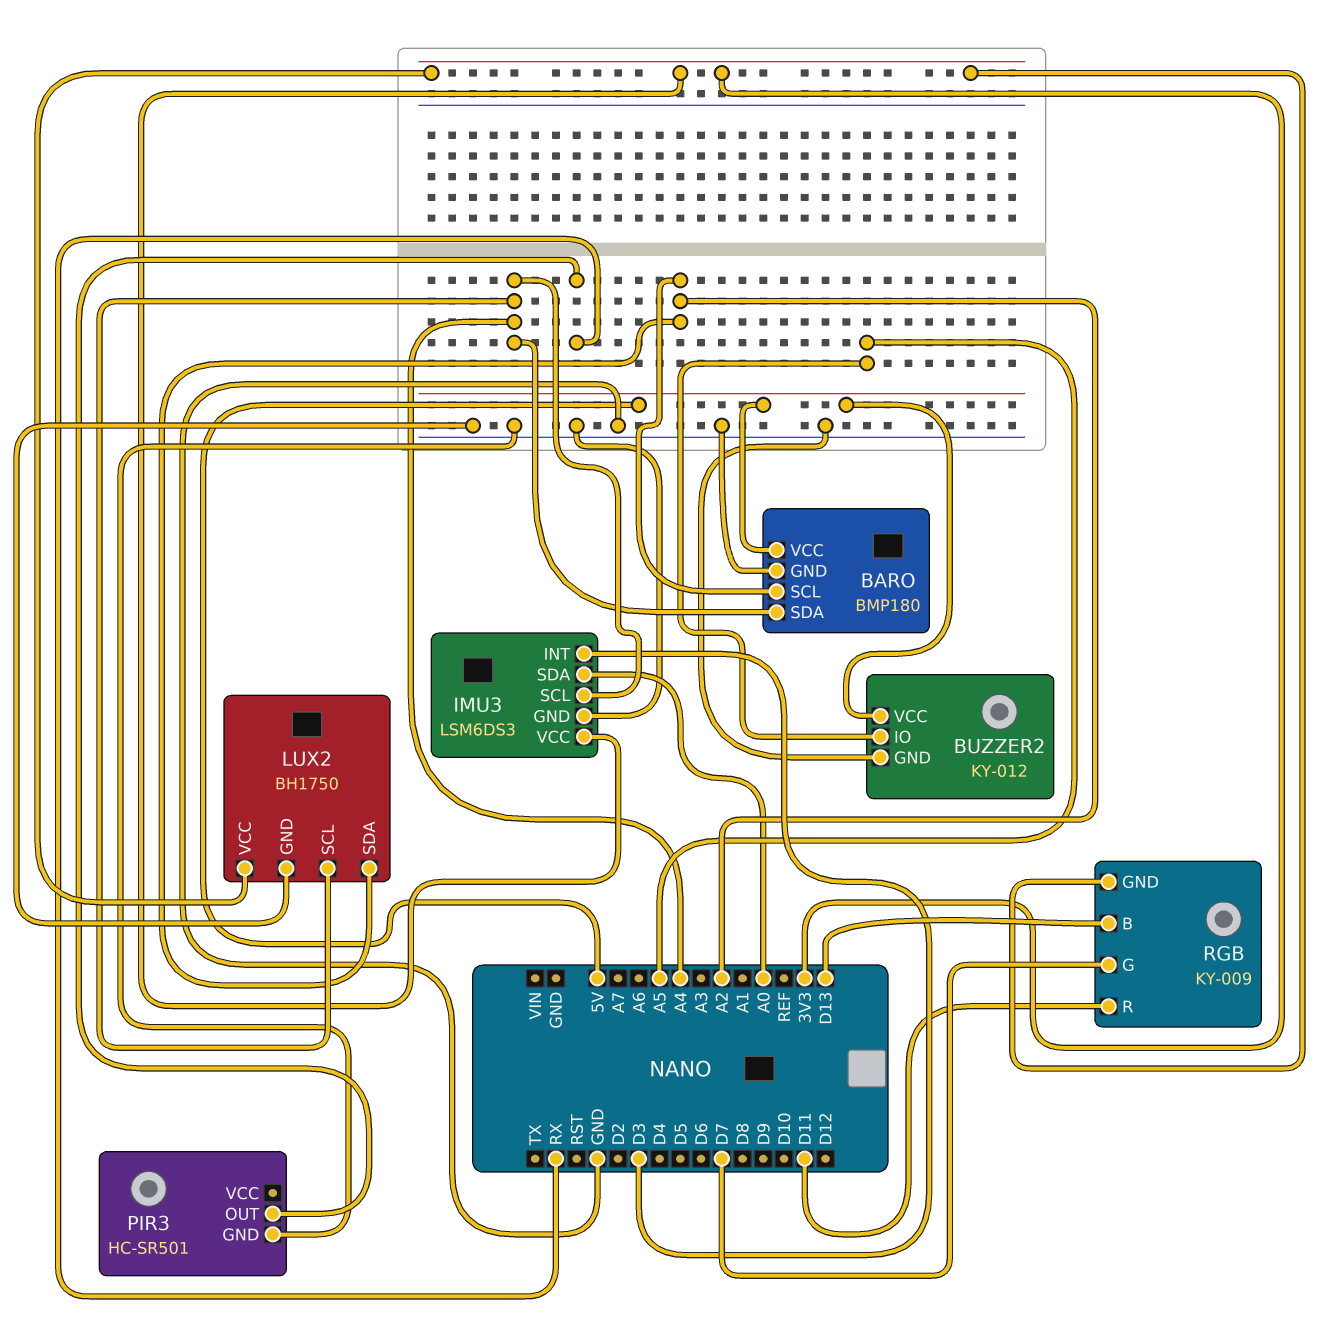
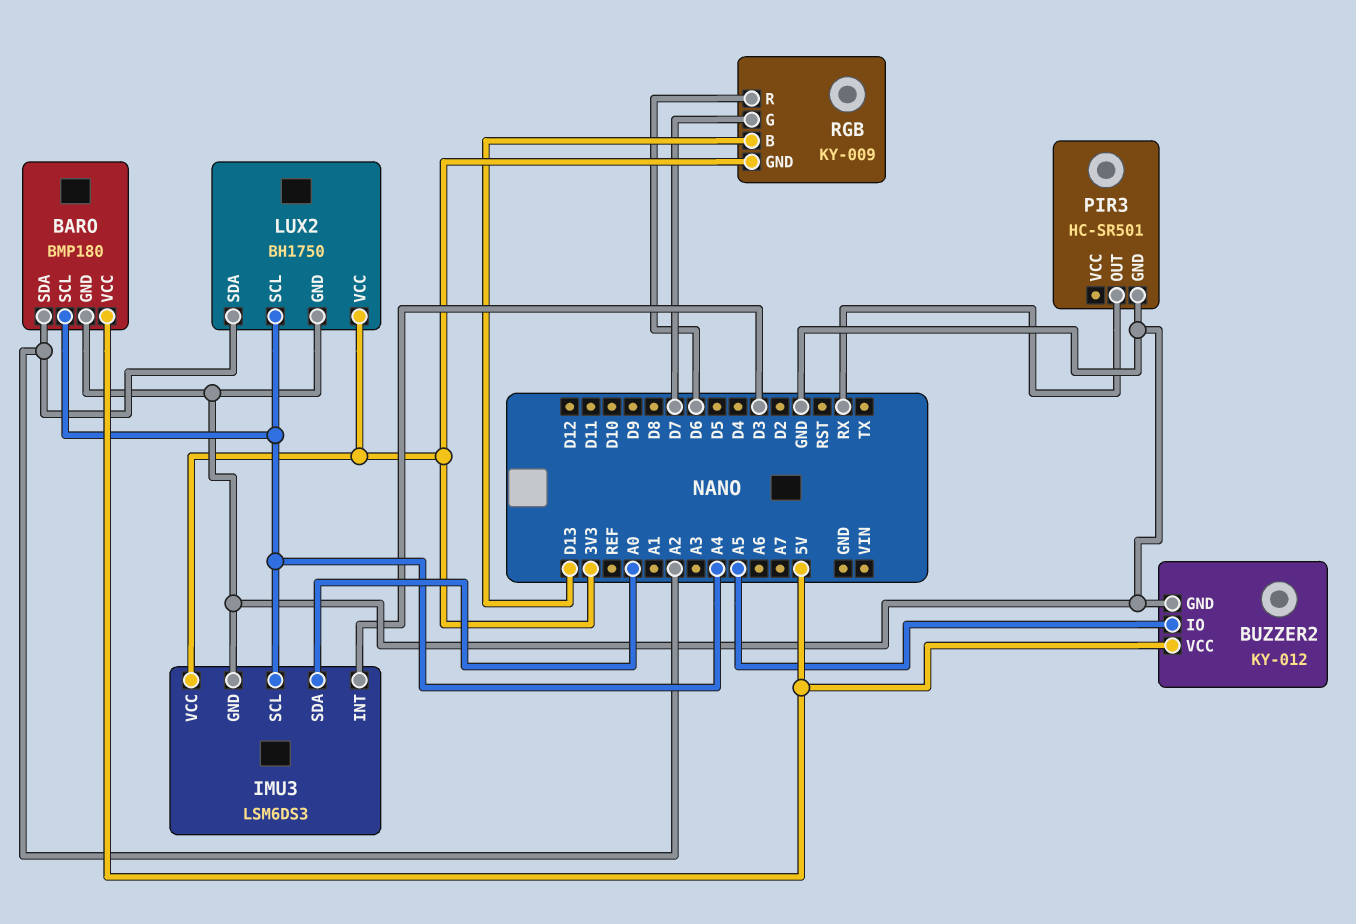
BARO pin SCL: A2 -> A4
BARO pin SDA: A4 -> A2
RGB pin R: D11 -> D6

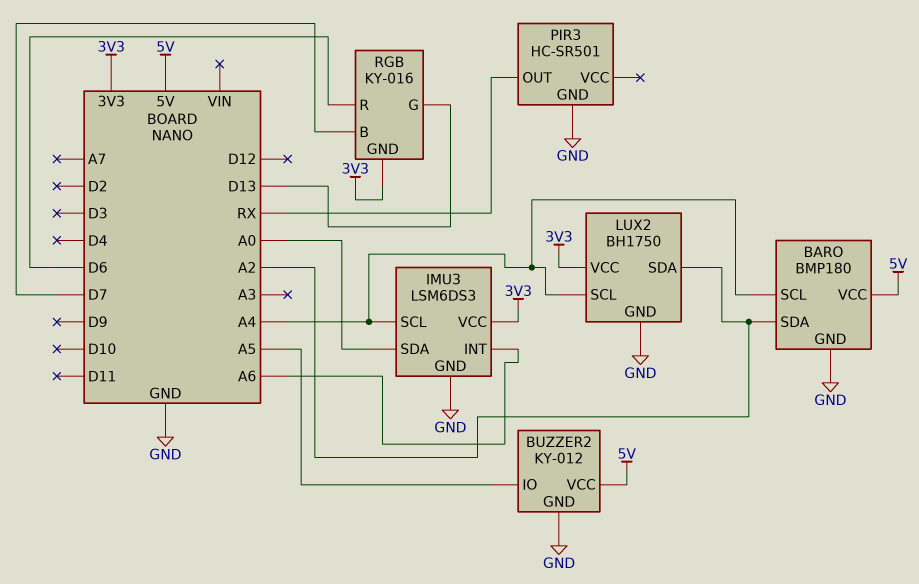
IMU3 pin INT: D3 -> A6
RGB: KY-009 -> KY-016
RGB pin B: D13 -> D7
RGB pin G: D7 -> D13

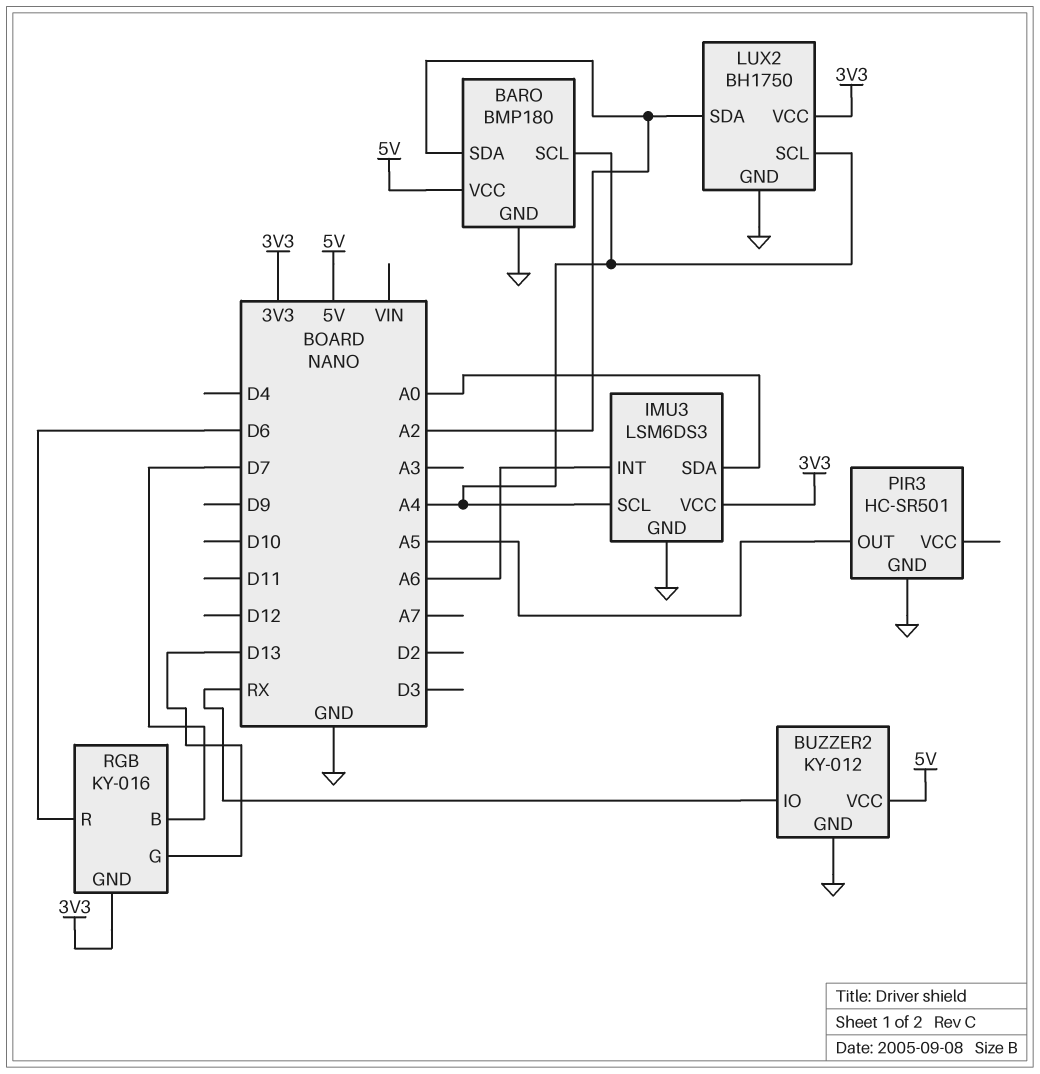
BUZZER2 pin IO: A5 -> RX
PIR3 pin OUT: RX -> A5

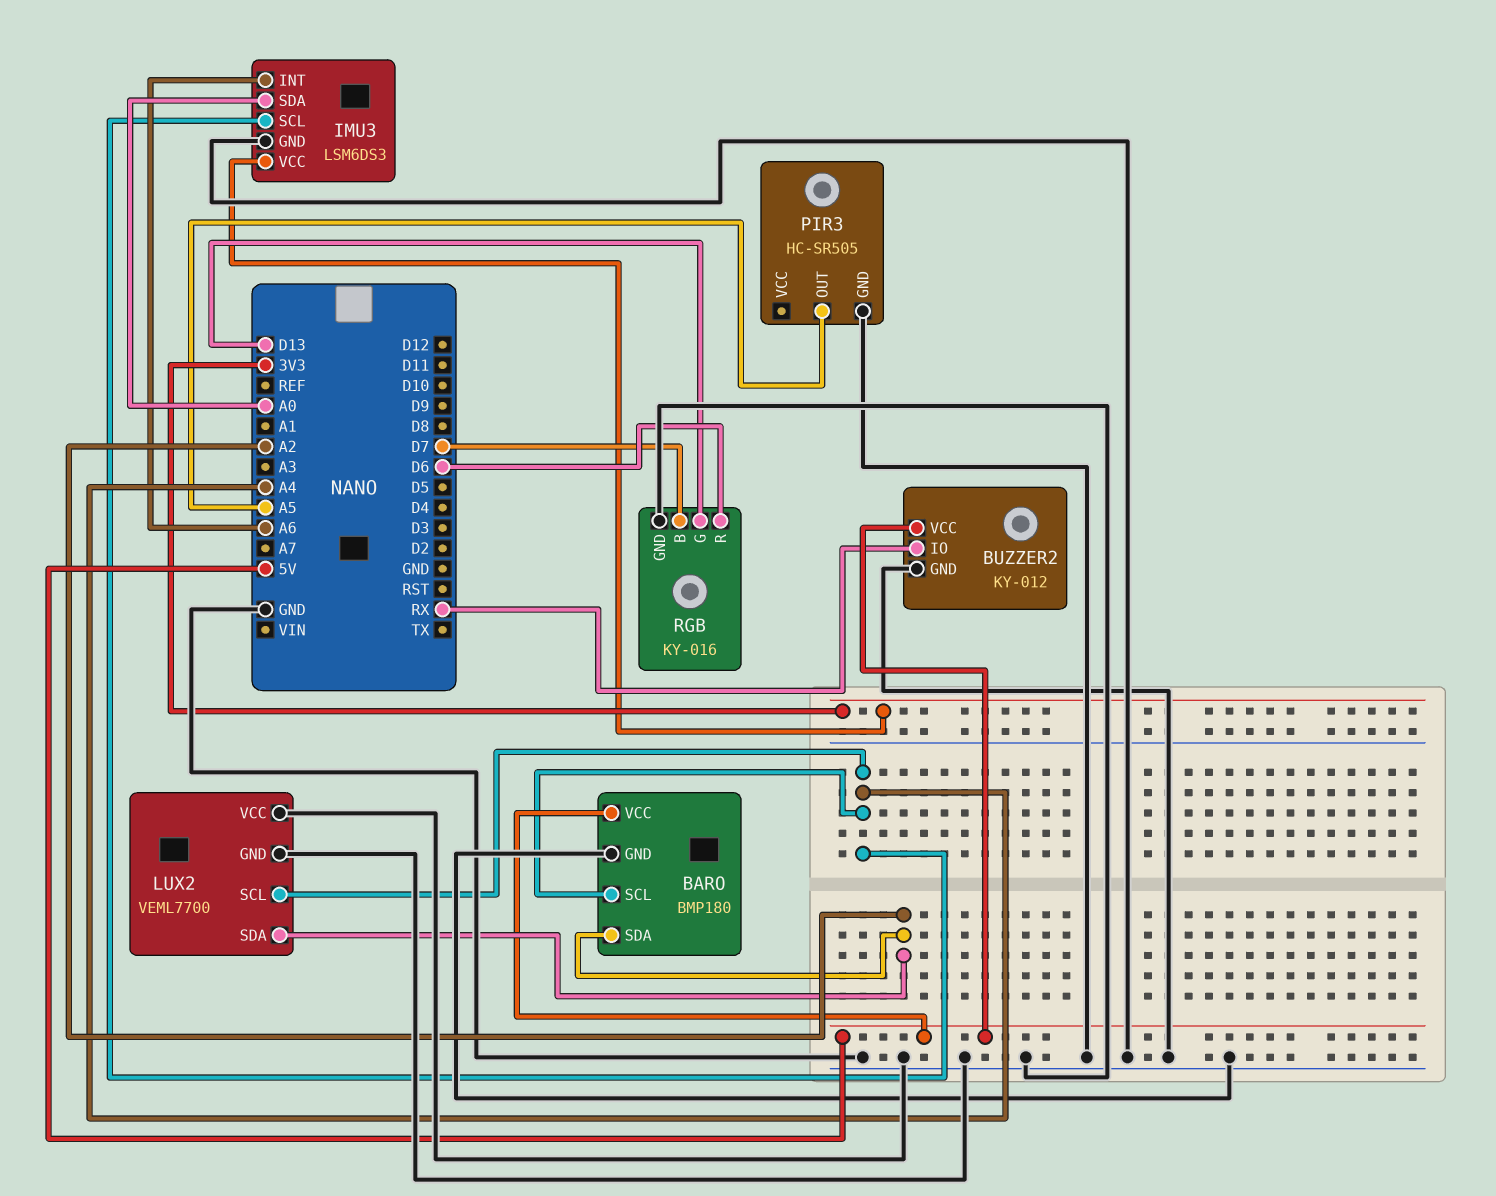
LUX2: BH1750 -> VEML7700
LUX2 pin VCC: 3V3 -> GND
PIR3: HC-SR501 -> HC-SR505
RGB pin GND: 3V3 -> GND

